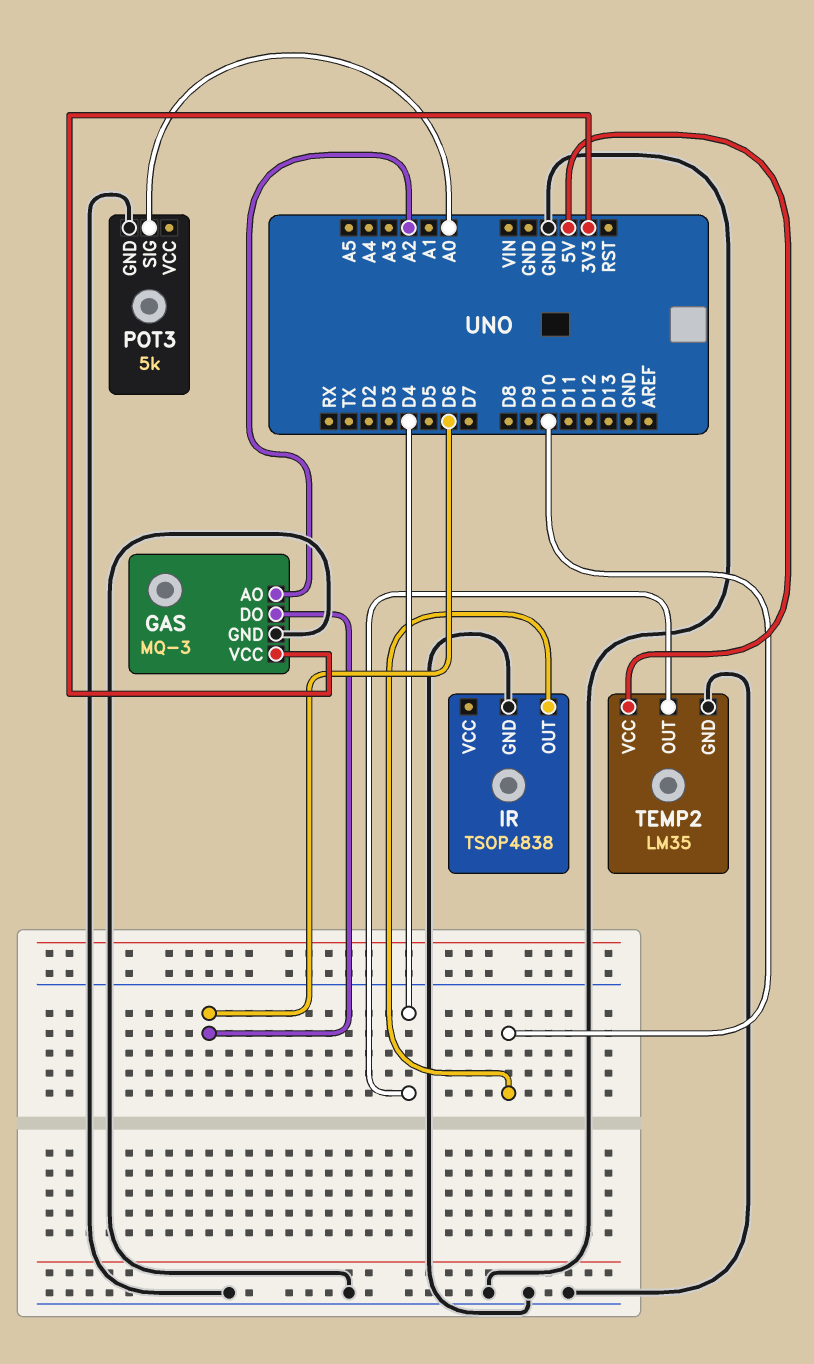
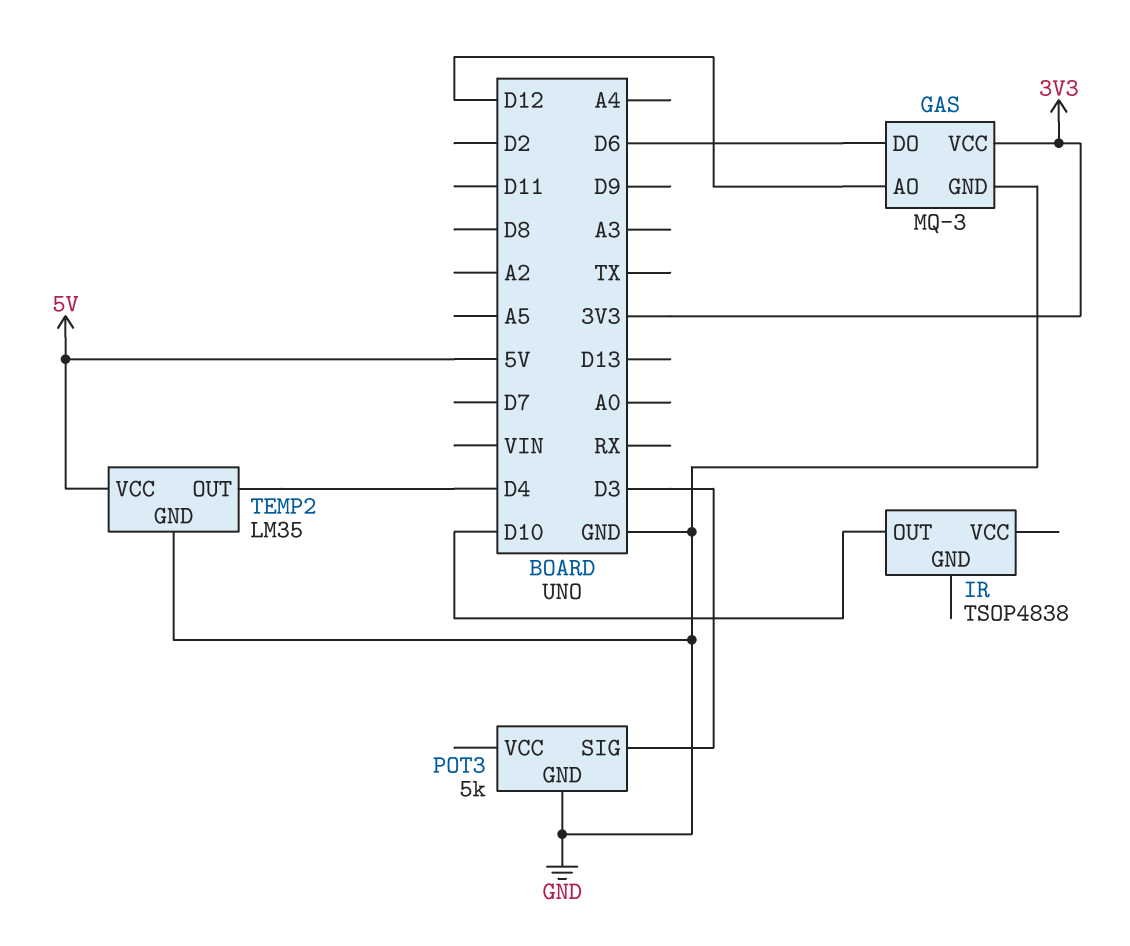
GAS pin AO: A2 -> D12
IR pin GND: GND -> none
POT3 pin SIG: A0 -> D3

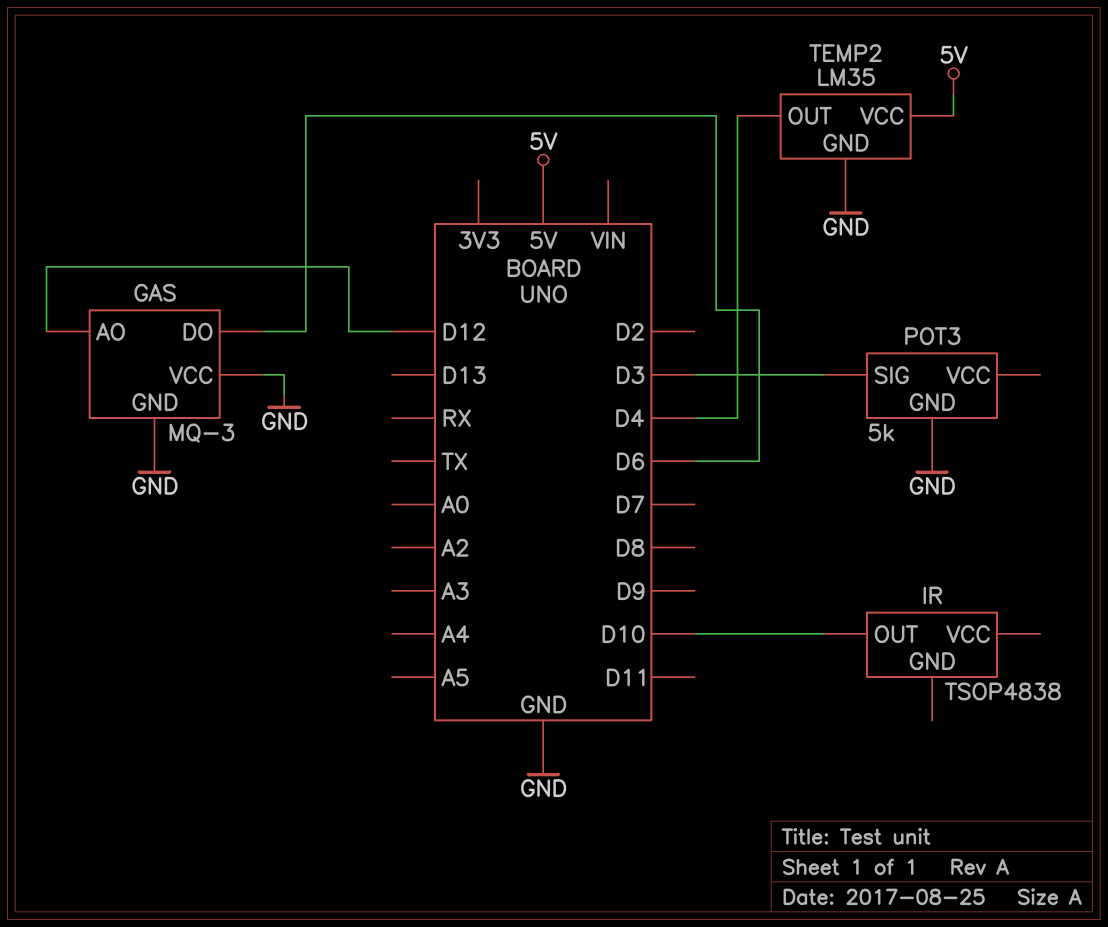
GAS pin VCC: 3V3 -> GND

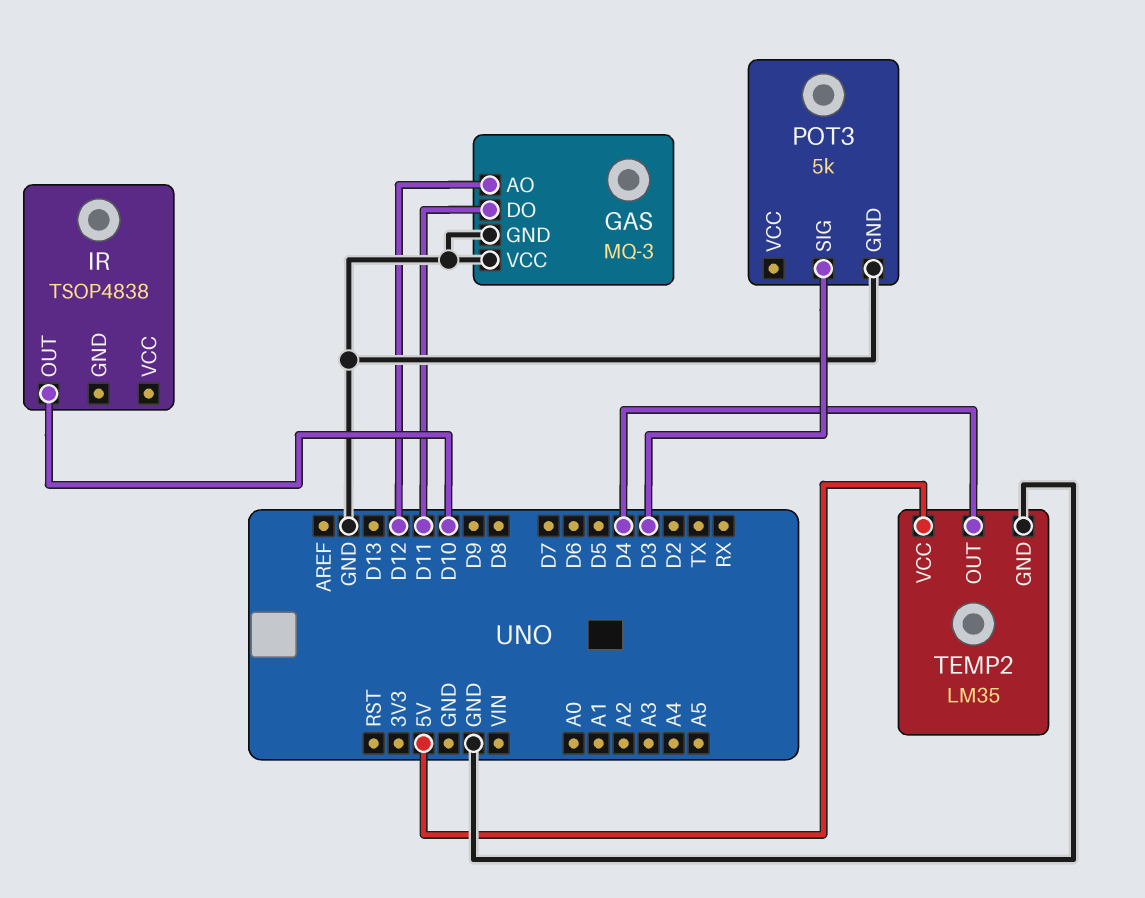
GAS pin DO: D6 -> D11

